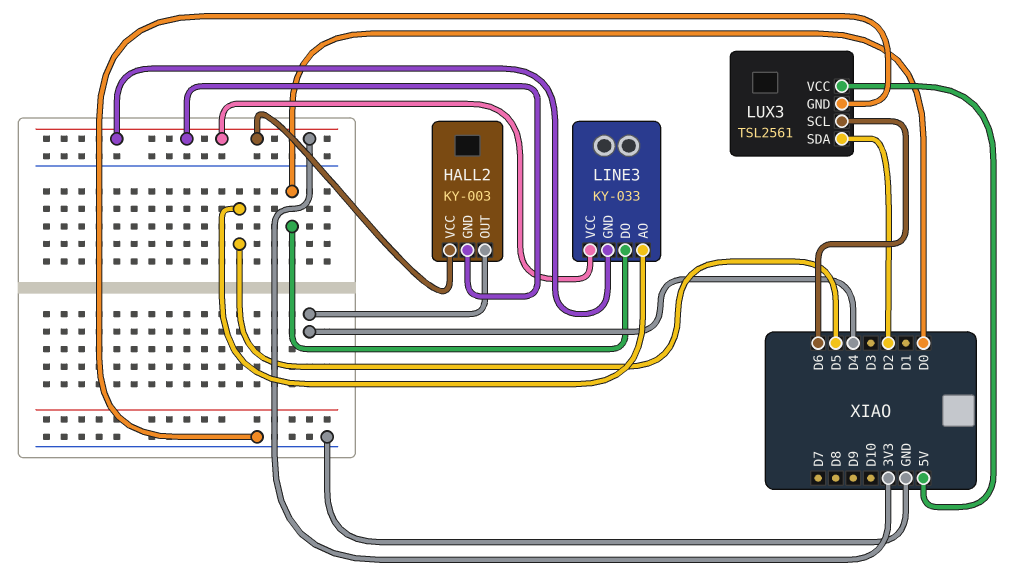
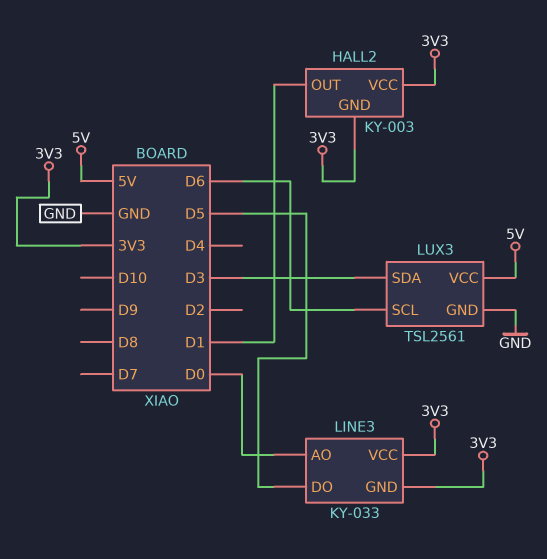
HALL2 pin OUT: D4 -> D1
LINE3 pin AO: D5 -> D0
LINE3 pin DO: D0 -> D5
LUX3 pin SDA: D2 -> D3

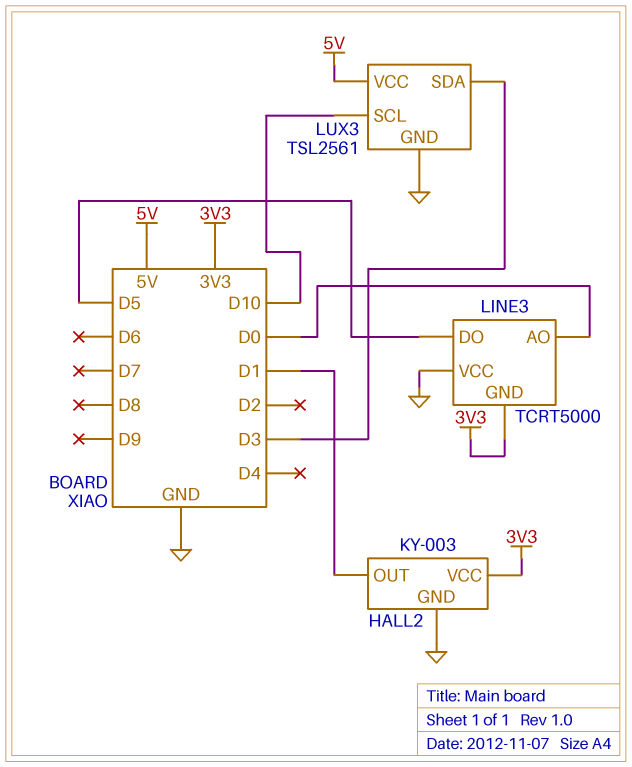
HALL2 pin GND: 3V3 -> GND
LINE3: KY-033 -> TCRT5000
LINE3 pin VCC: 3V3 -> GND
LUX3 pin SCL: D6 -> D10

